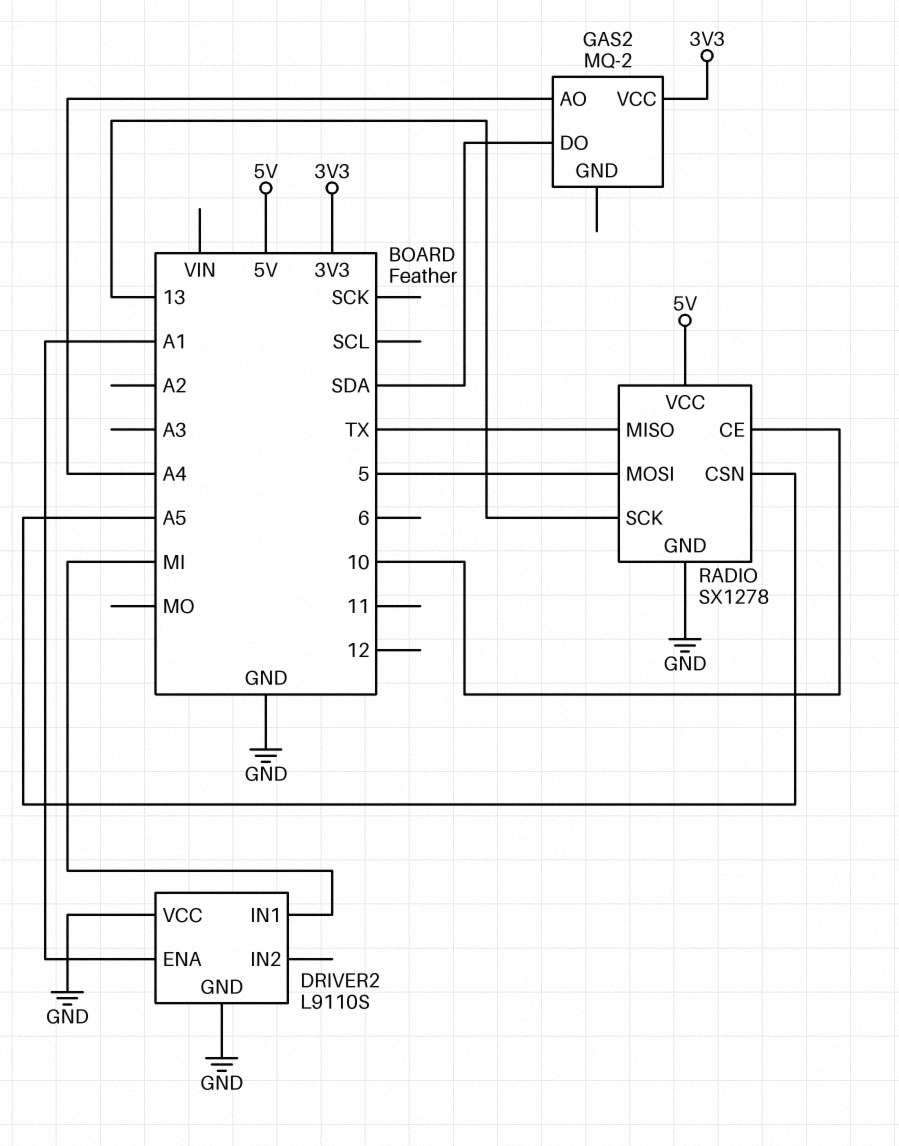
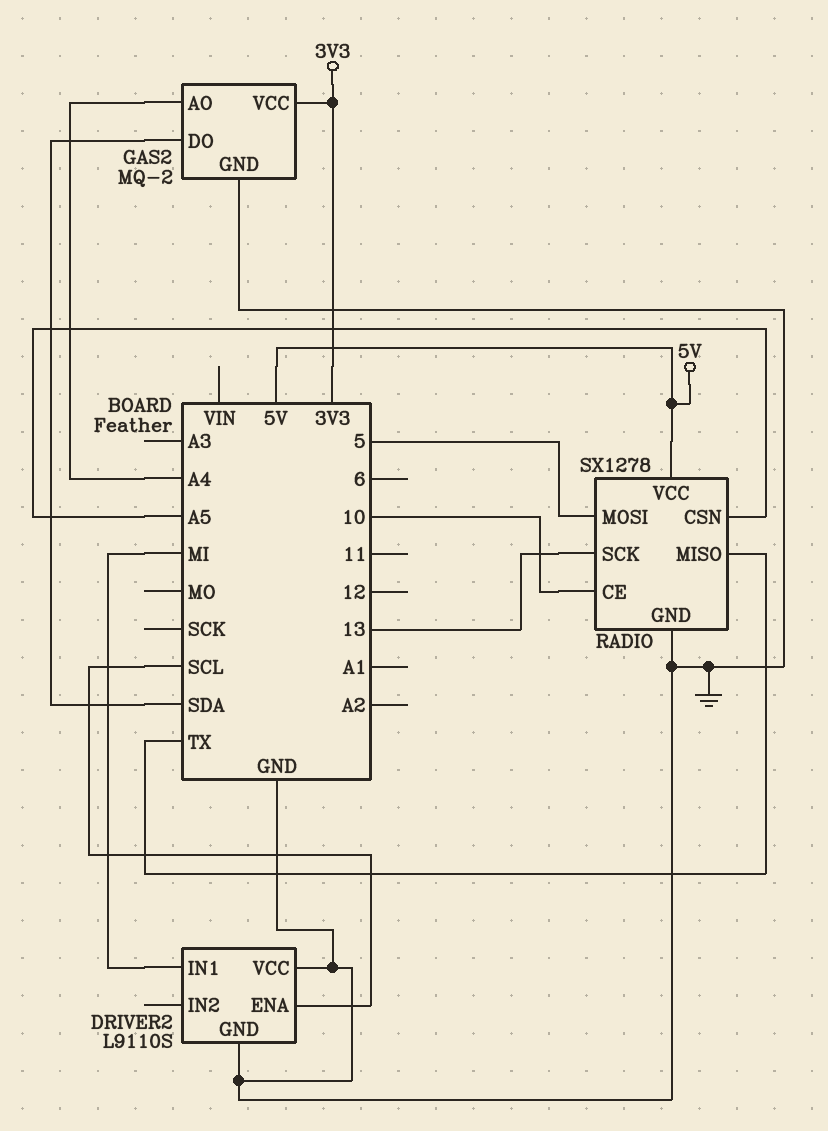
DRIVER2 pin ENA: A1 -> SCL
GAS2 pin GND: none -> GND

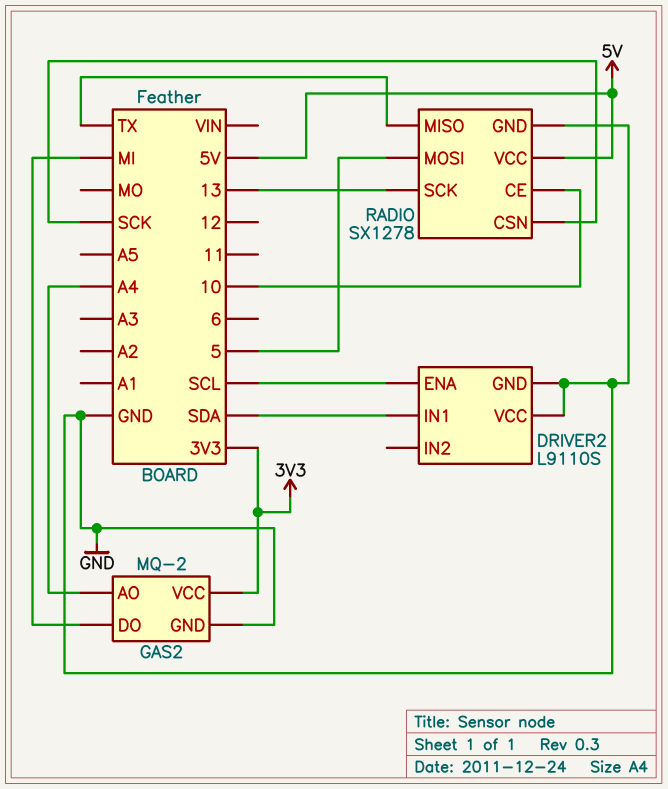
DRIVER2 pin IN1: MI -> SDA
GAS2 pin DO: SDA -> MI
RADIO pin CSN: A5 -> SCK

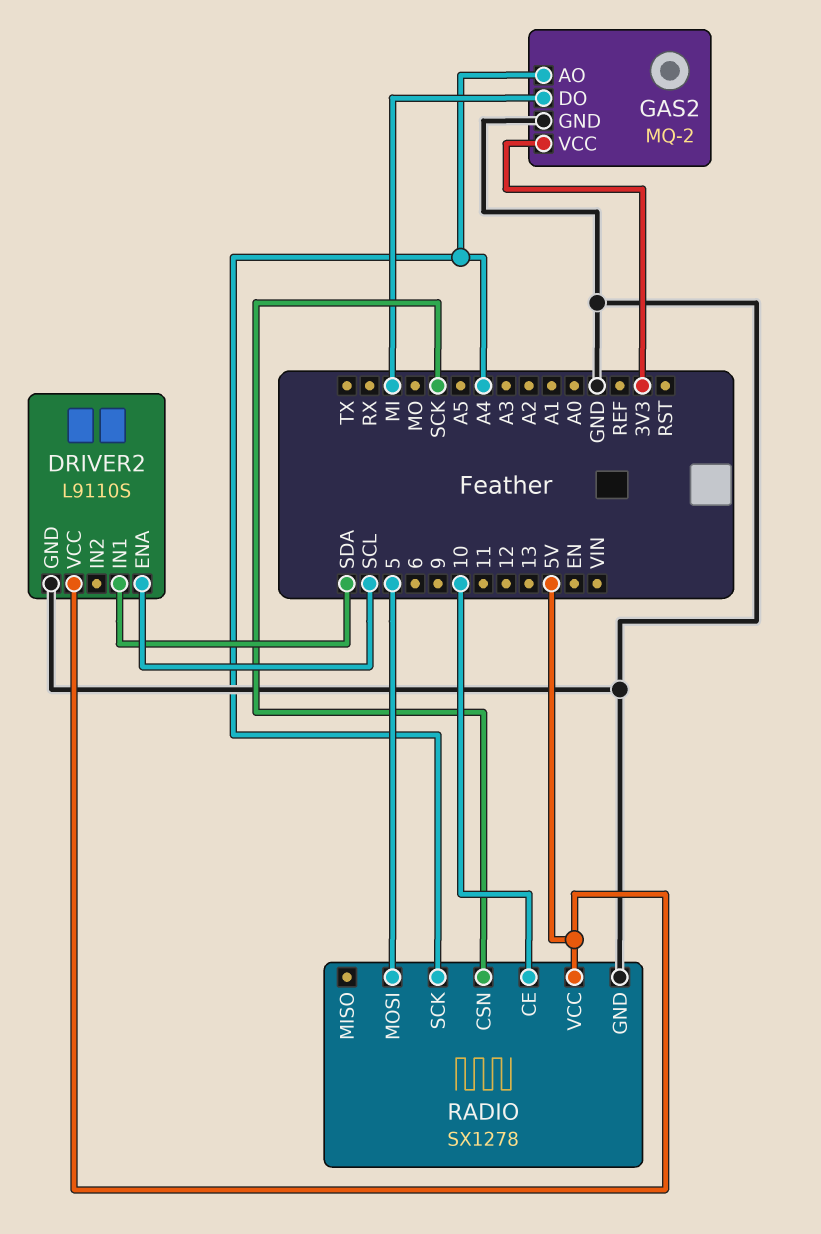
DRIVER2 pin VCC: GND -> 5V
RADIO pin MISO: TX -> none
RADIO pin SCK: 13 -> A4

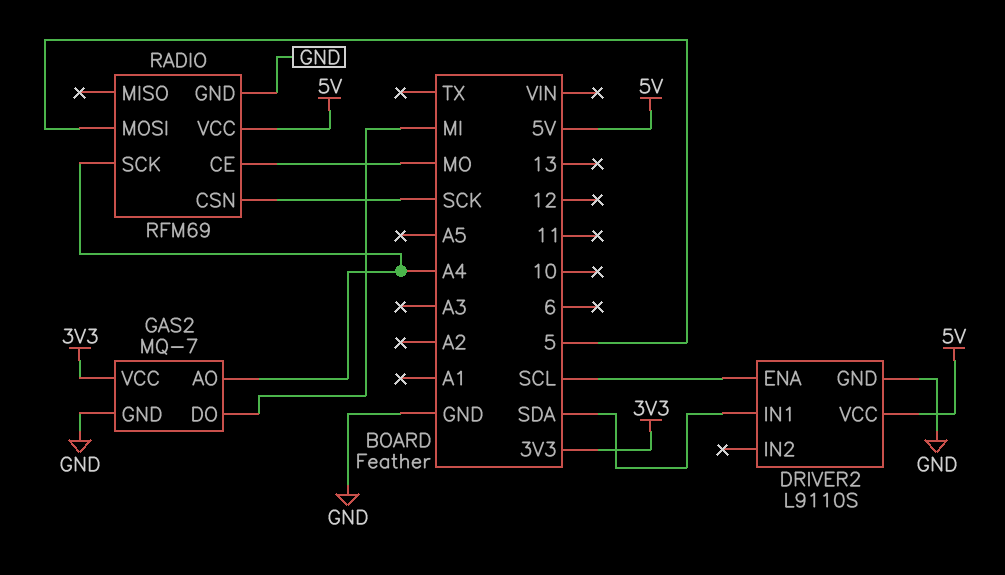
GAS2: MQ-2 -> MQ-7
RADIO: SX1278 -> RFM69
RADIO pin CE: 10 -> MO

